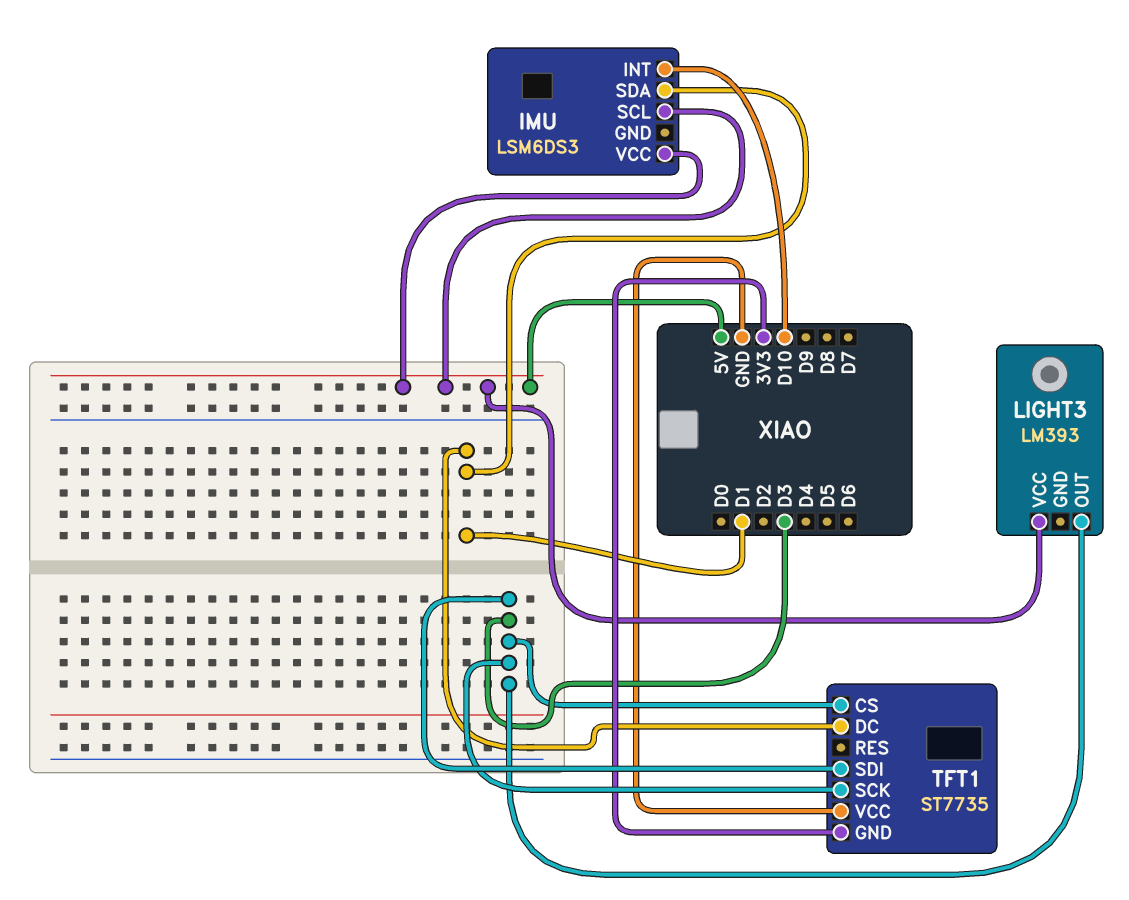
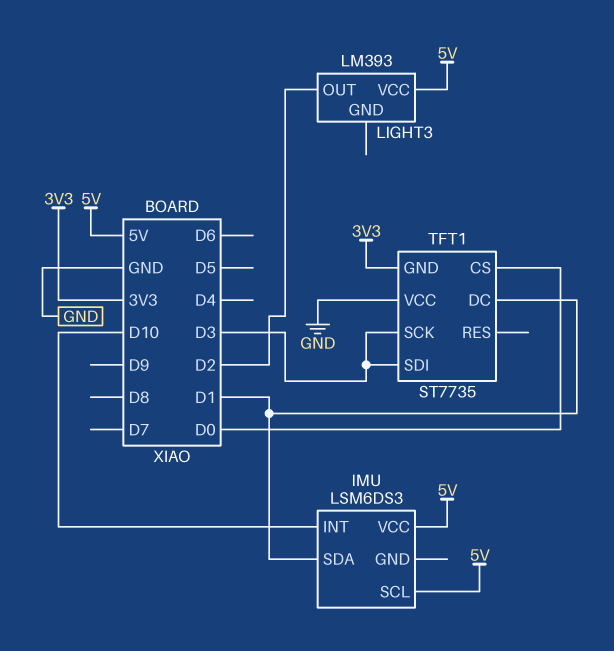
LIGHT3 pin OUT: D3 -> D2
TFT1 pin CS: D3 -> D0

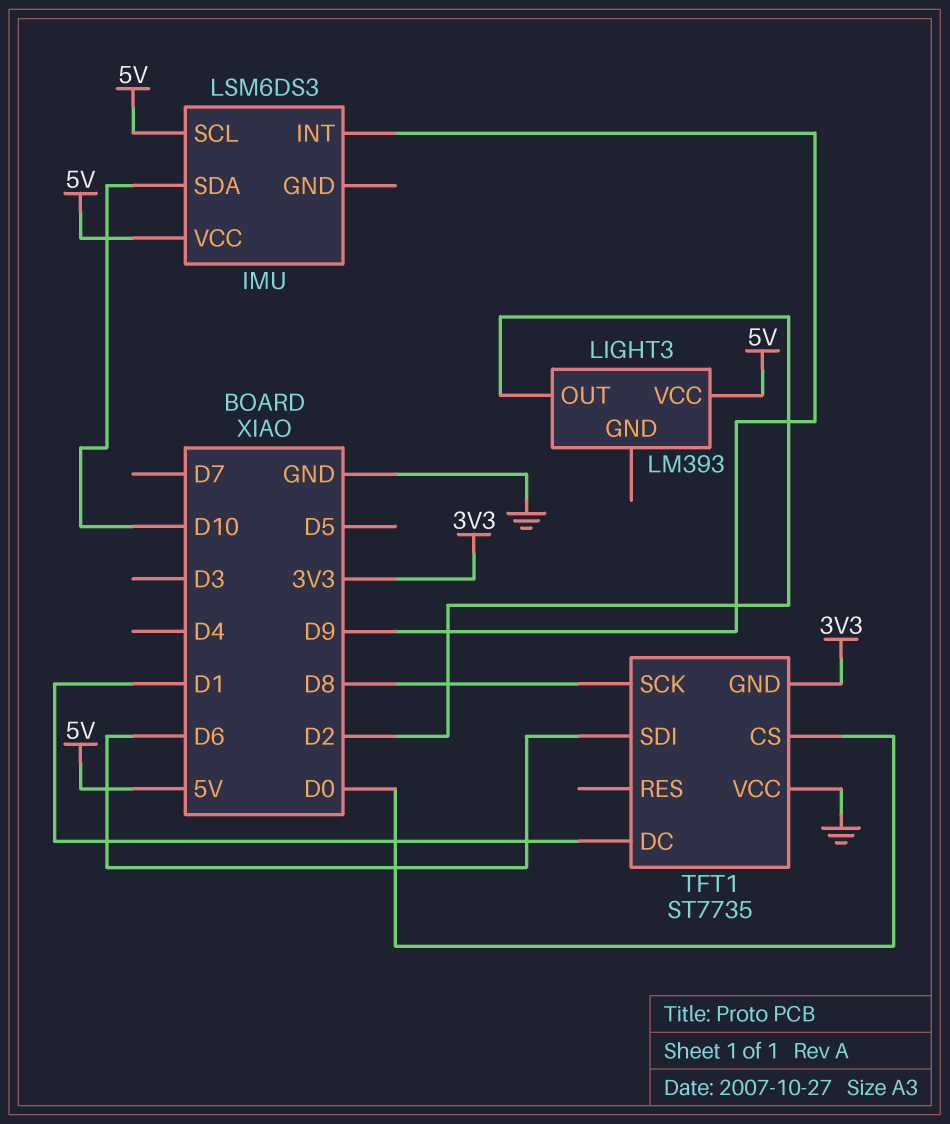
IMU pin INT: D10 -> D9
IMU pin SDA: D1 -> D10
TFT1 pin SCK: D3 -> D8
TFT1 pin SDI: D3 -> D6

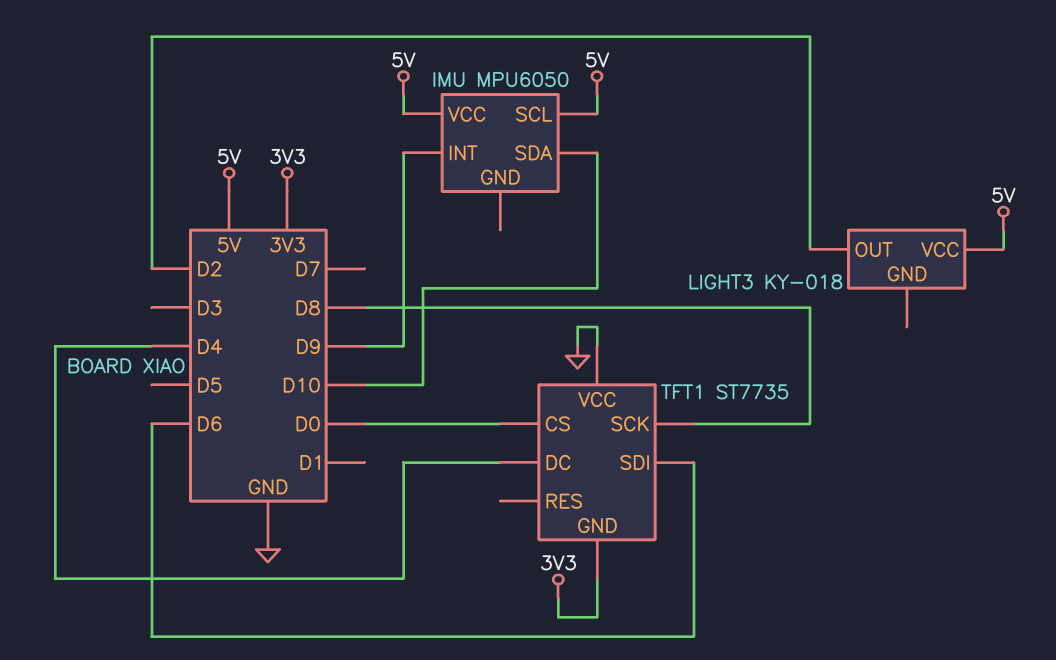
IMU: LSM6DS3 -> MPU6050
LIGHT3: LM393 -> KY-018
TFT1 pin DC: D1 -> D4

